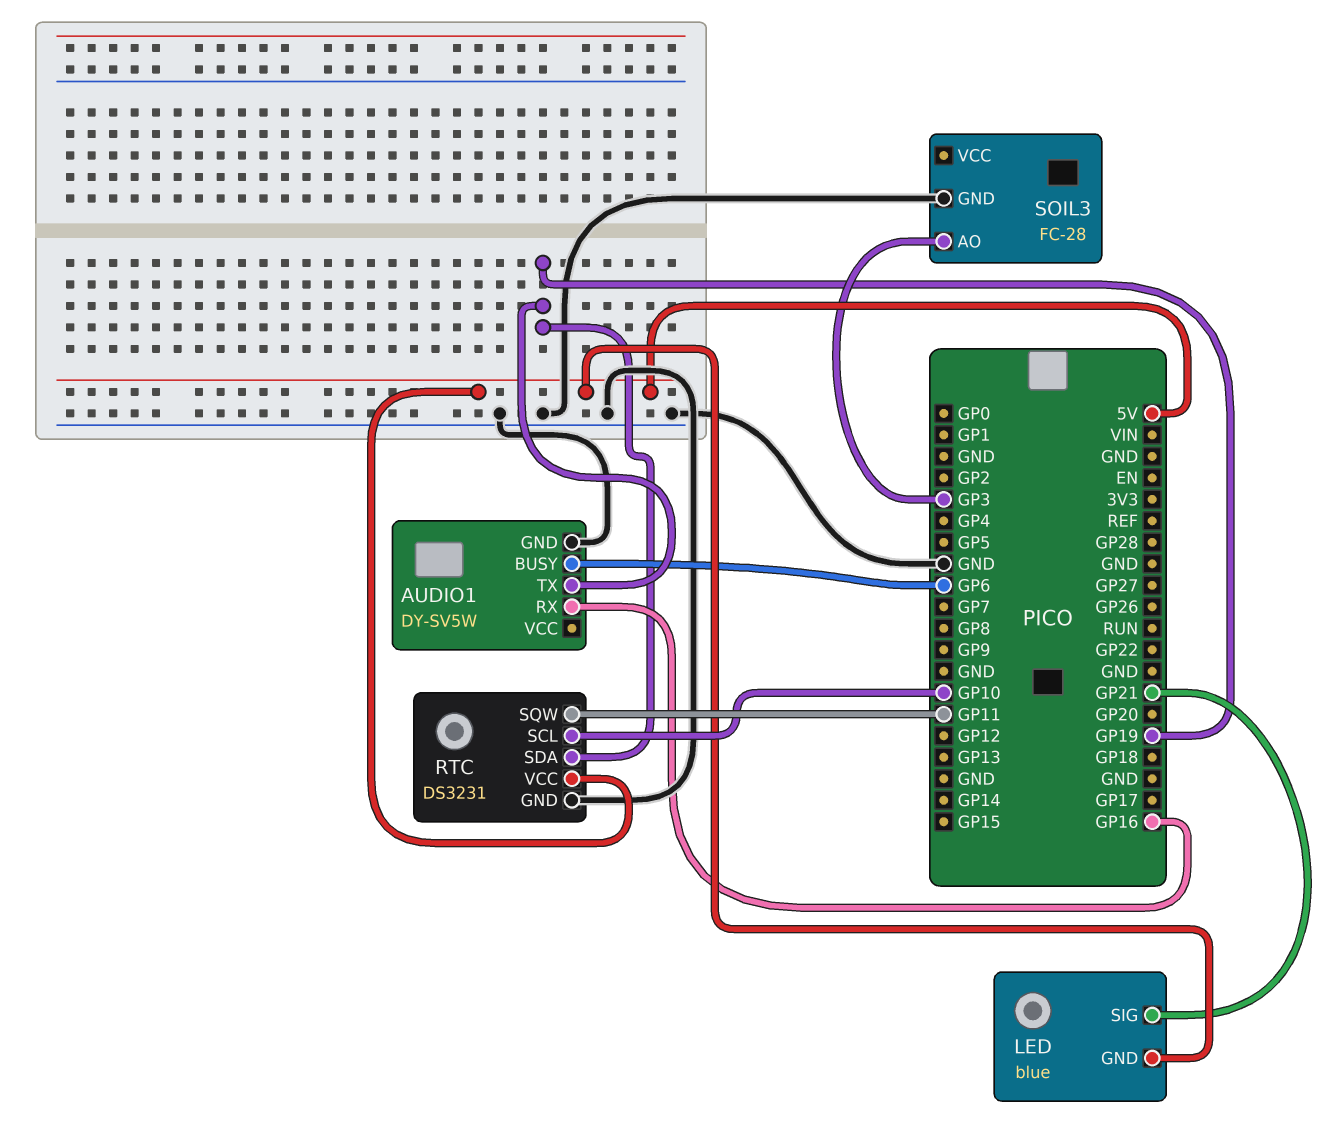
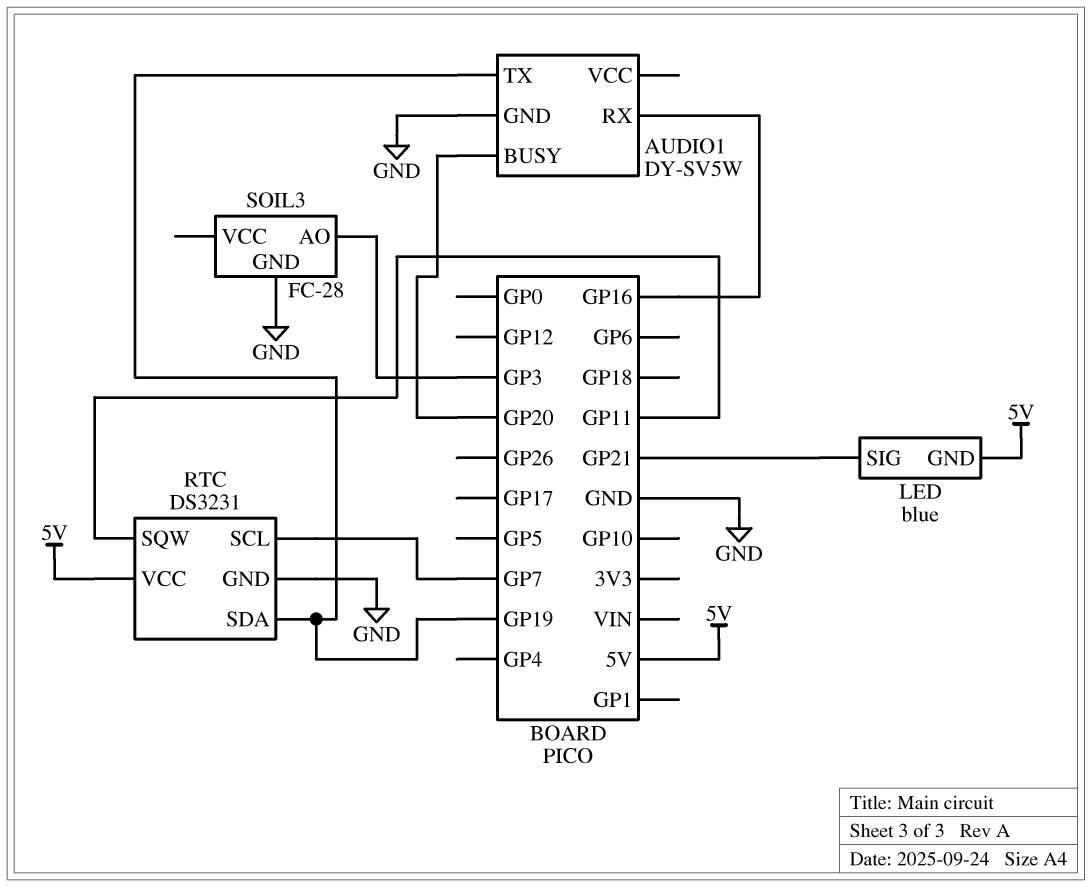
AUDIO1 pin BUSY: GP6 -> GP20
RTC pin SCL: GP10 -> GP7

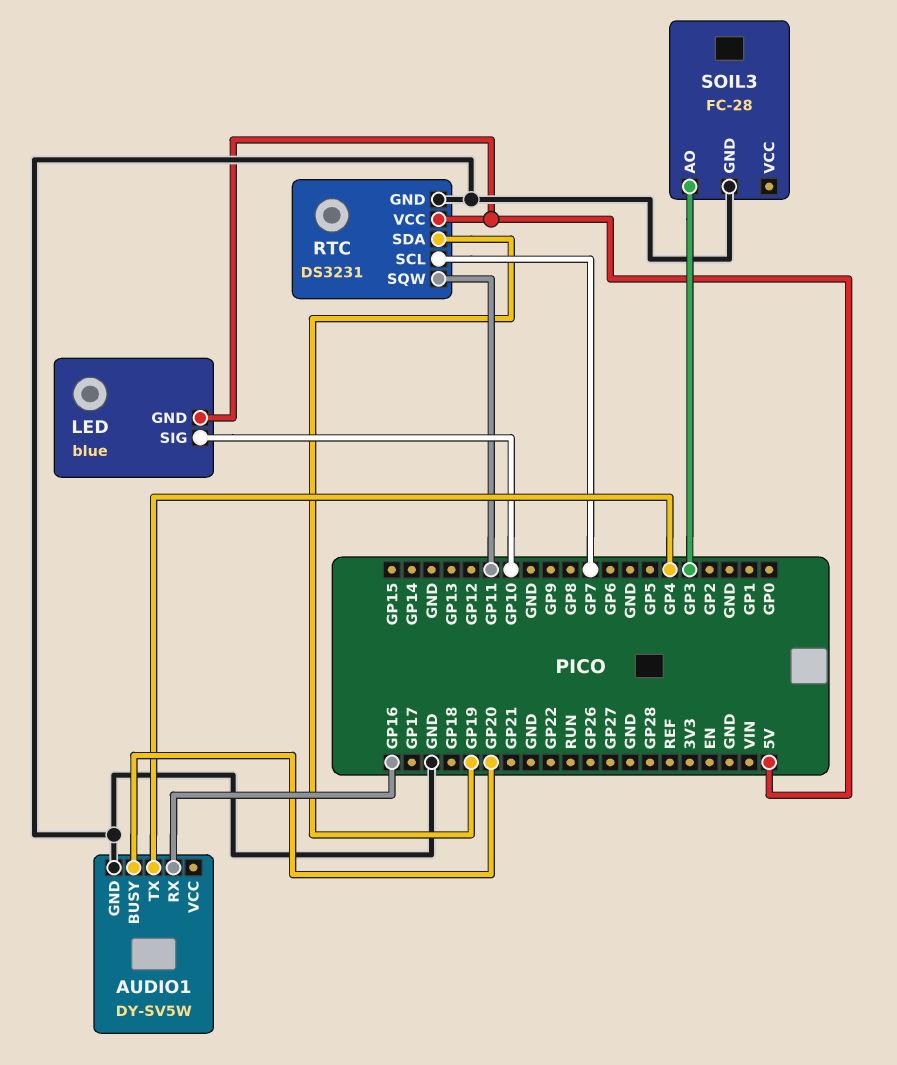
AUDIO1 pin TX: GP19 -> GP4
LED pin SIG: GP21 -> GP10

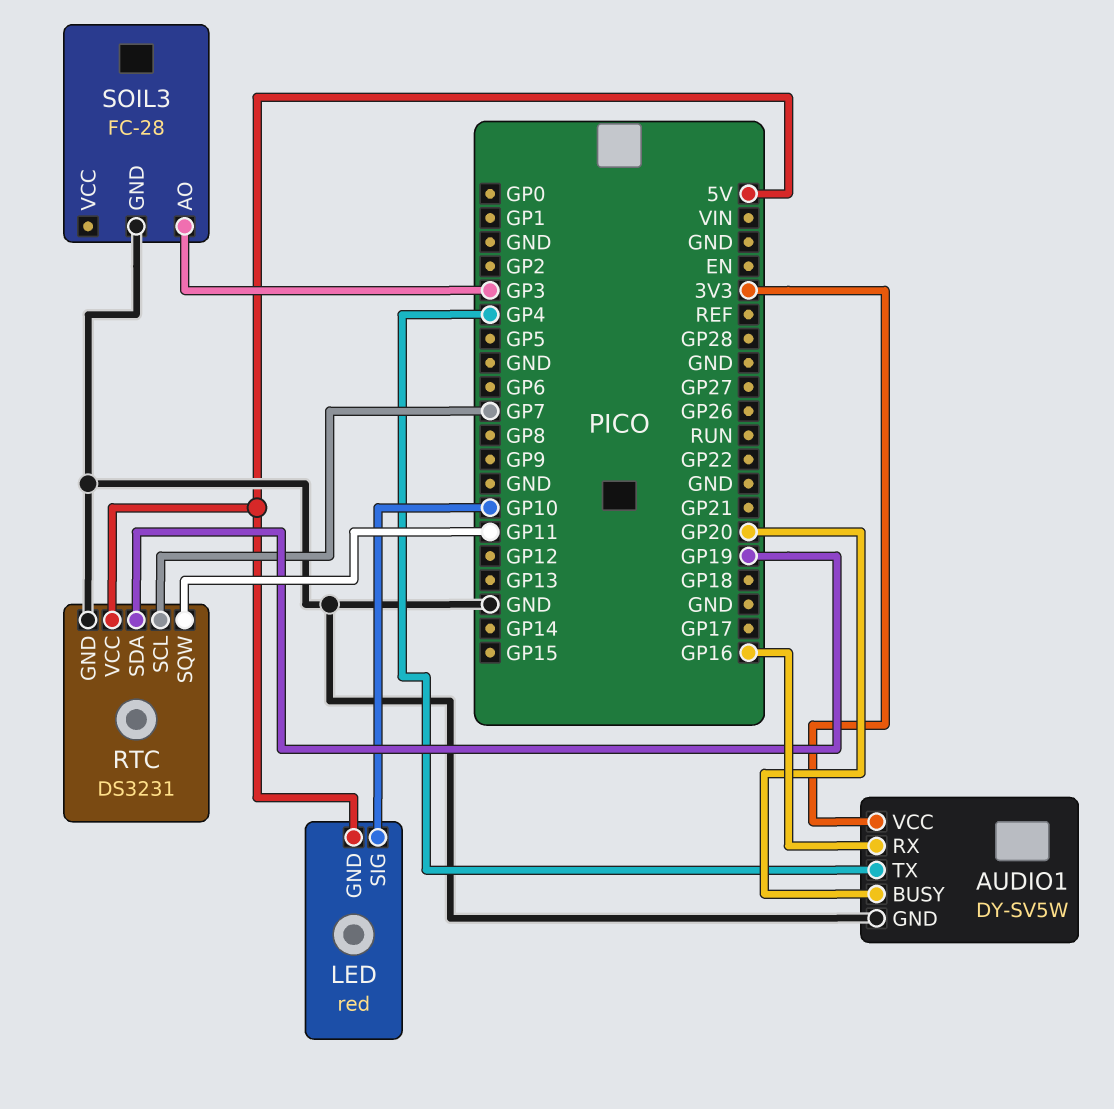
AUDIO1 pin VCC: none -> 3V3
LED: blue -> red

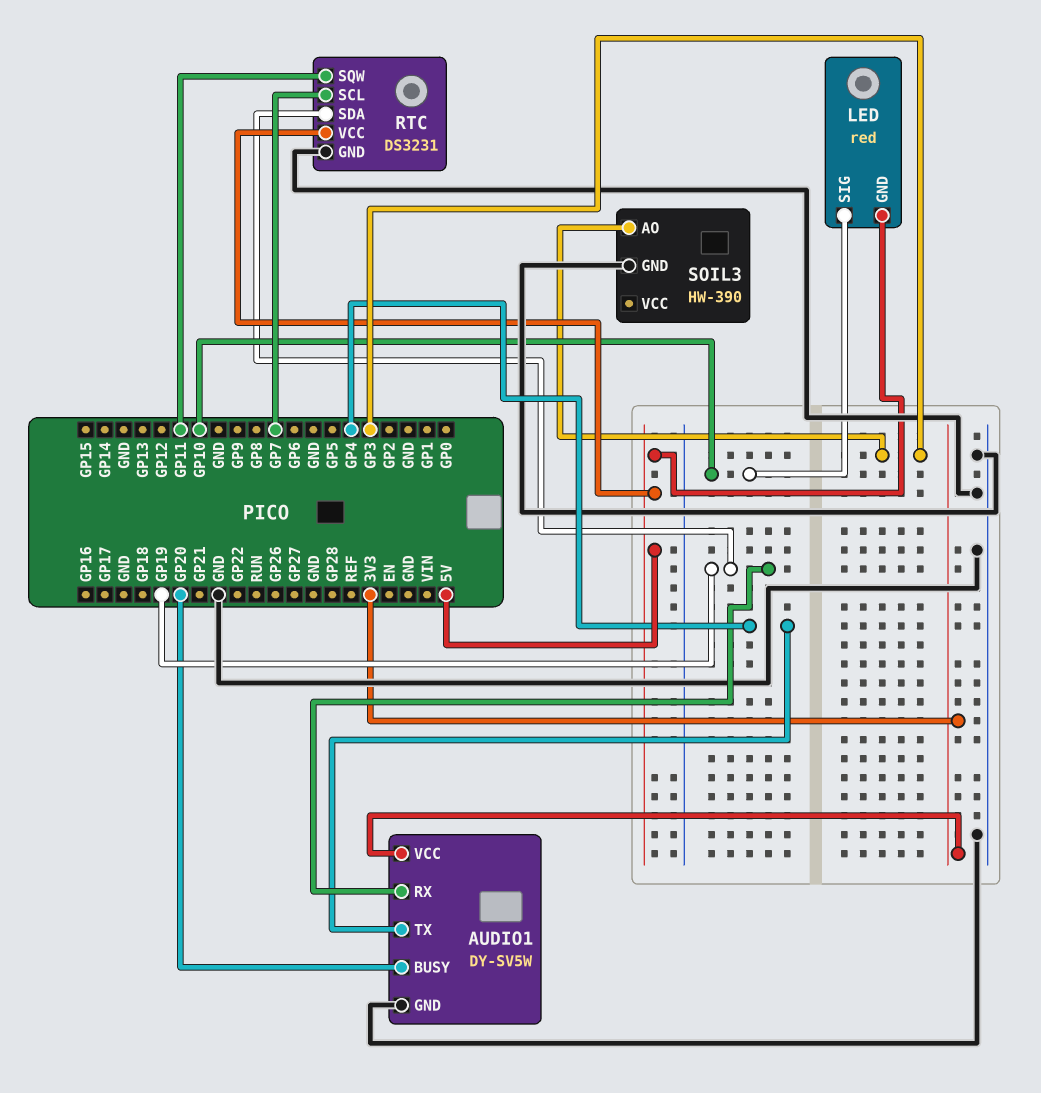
AUDIO1 pin RX: GP16 -> GP19
SOIL3: FC-28 -> HW-390

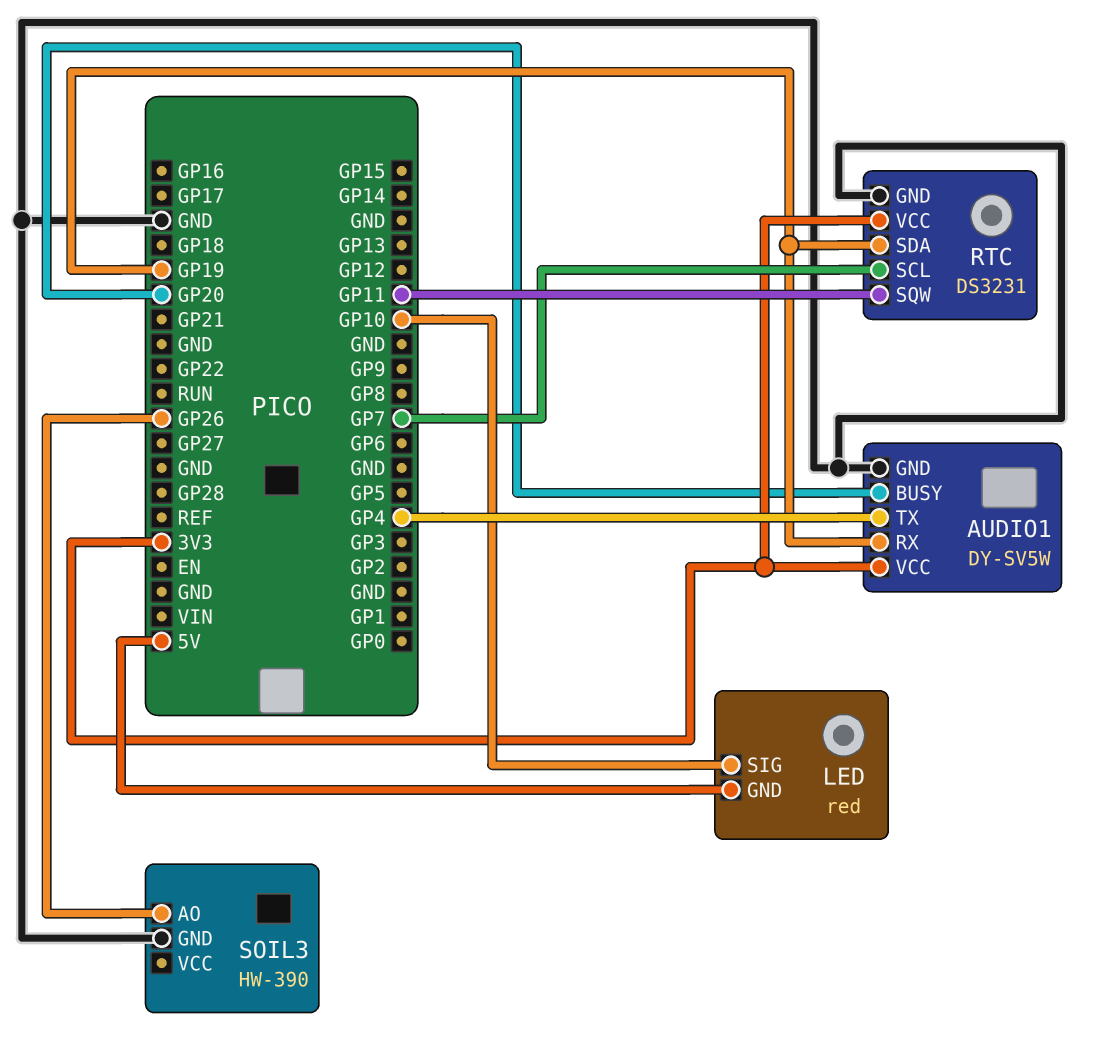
RTC pin VCC: 5V -> 3V3
SOIL3 pin AO: GP3 -> GP26

